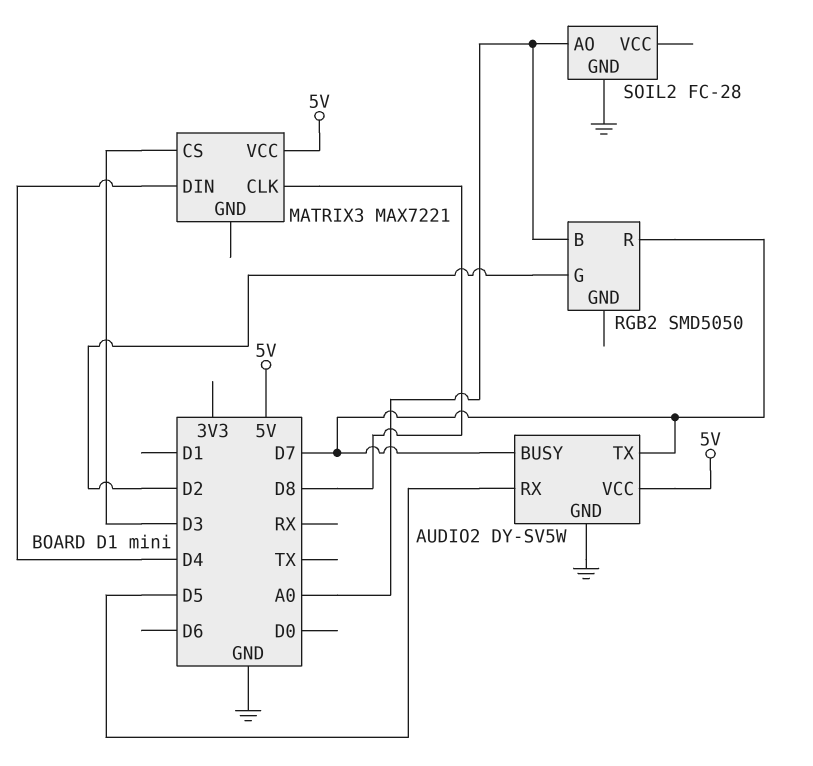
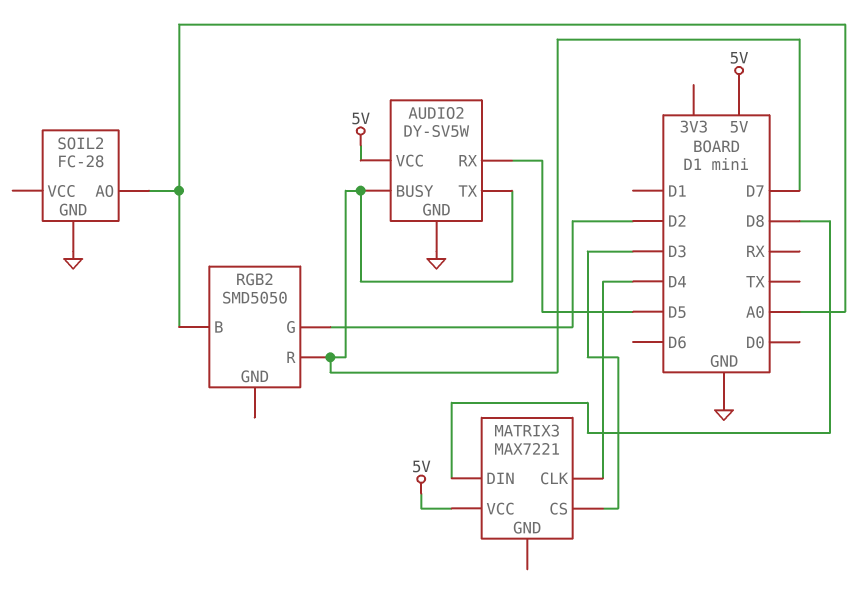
MATRIX3 pin CLK: D8 -> D4
MATRIX3 pin DIN: D4 -> D8

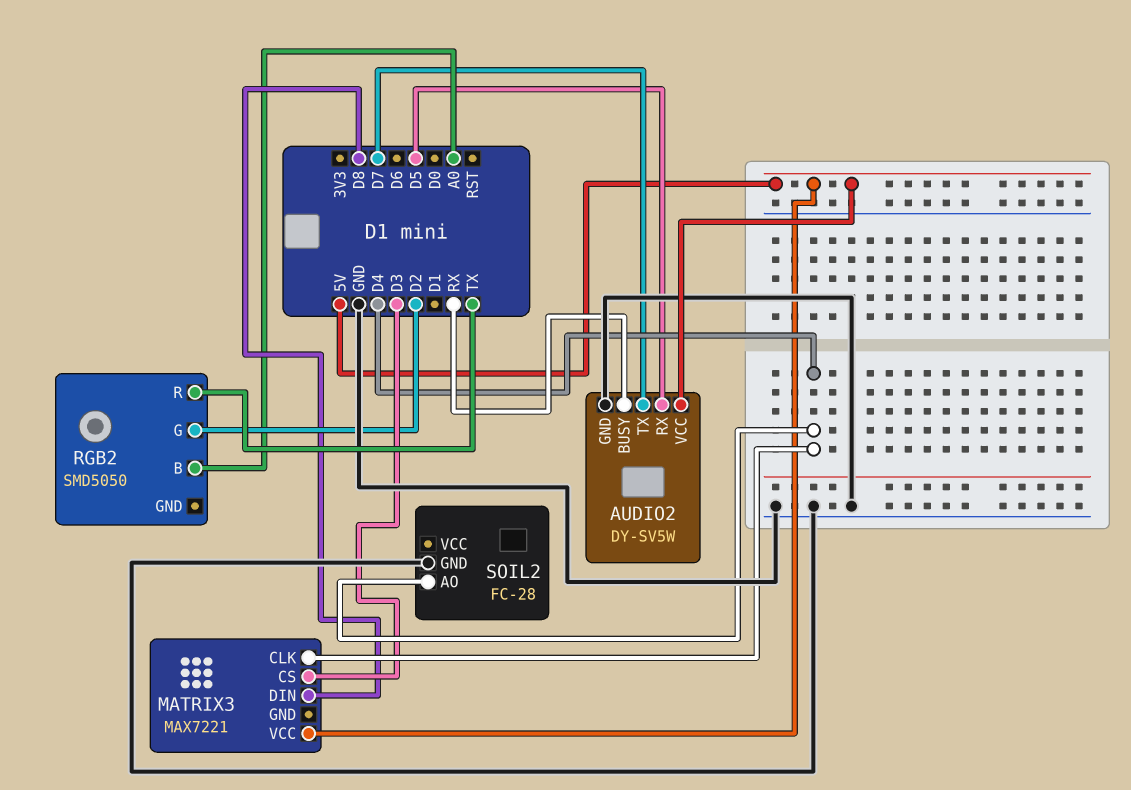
AUDIO2 pin BUSY: D7 -> RX
RGB2 pin R: D7 -> TX
SOIL2 pin AO: A0 -> D4

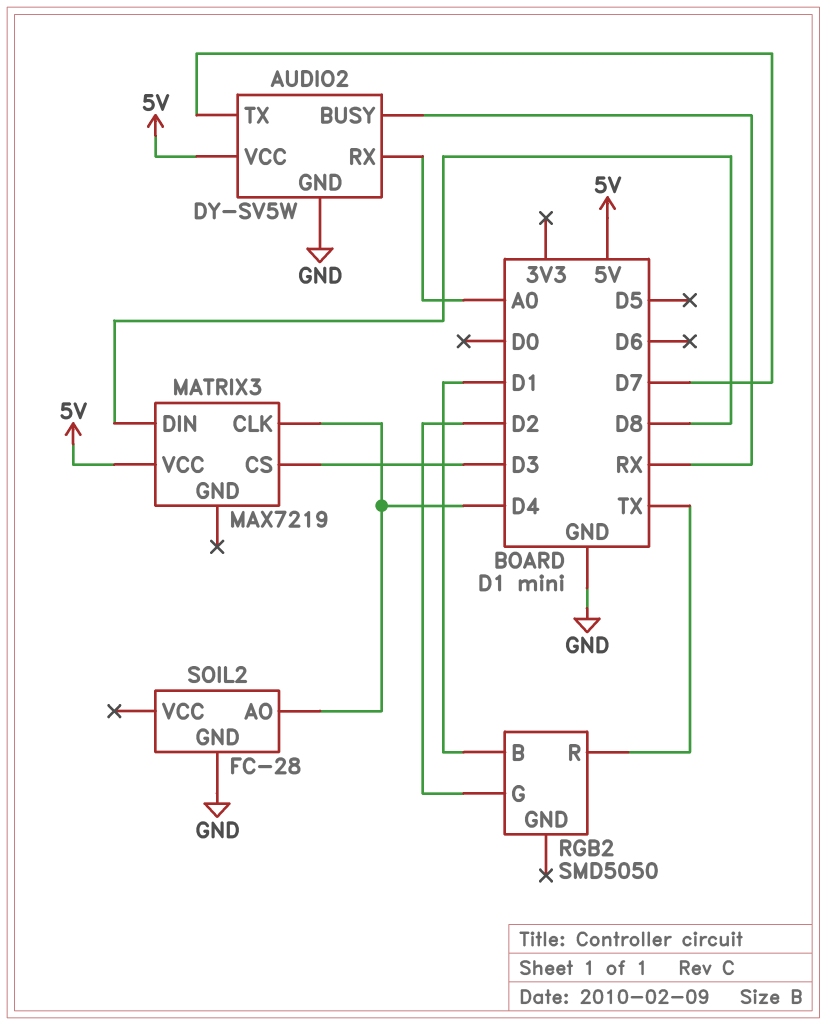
AUDIO2 pin RX: D5 -> A0
MATRIX3: MAX7221 -> MAX7219
RGB2 pin B: A0 -> D1

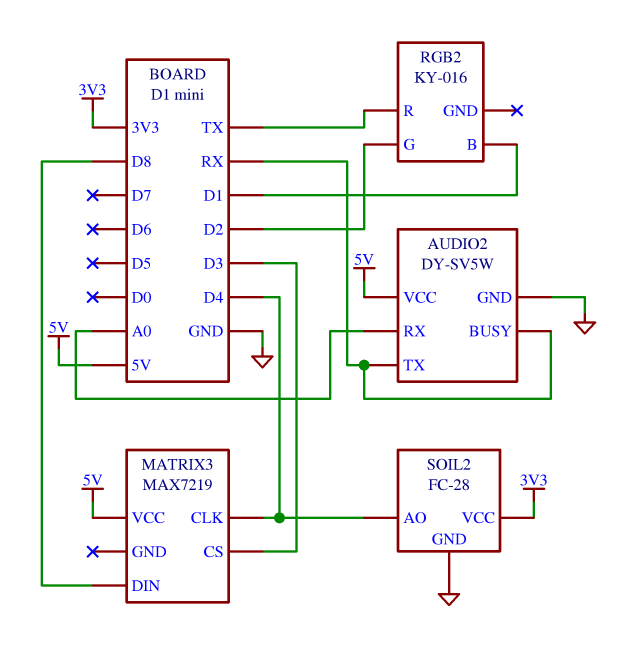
AUDIO2 pin TX: D7 -> RX
RGB2: SMD5050 -> KY-016
SOIL2 pin VCC: none -> 3V3

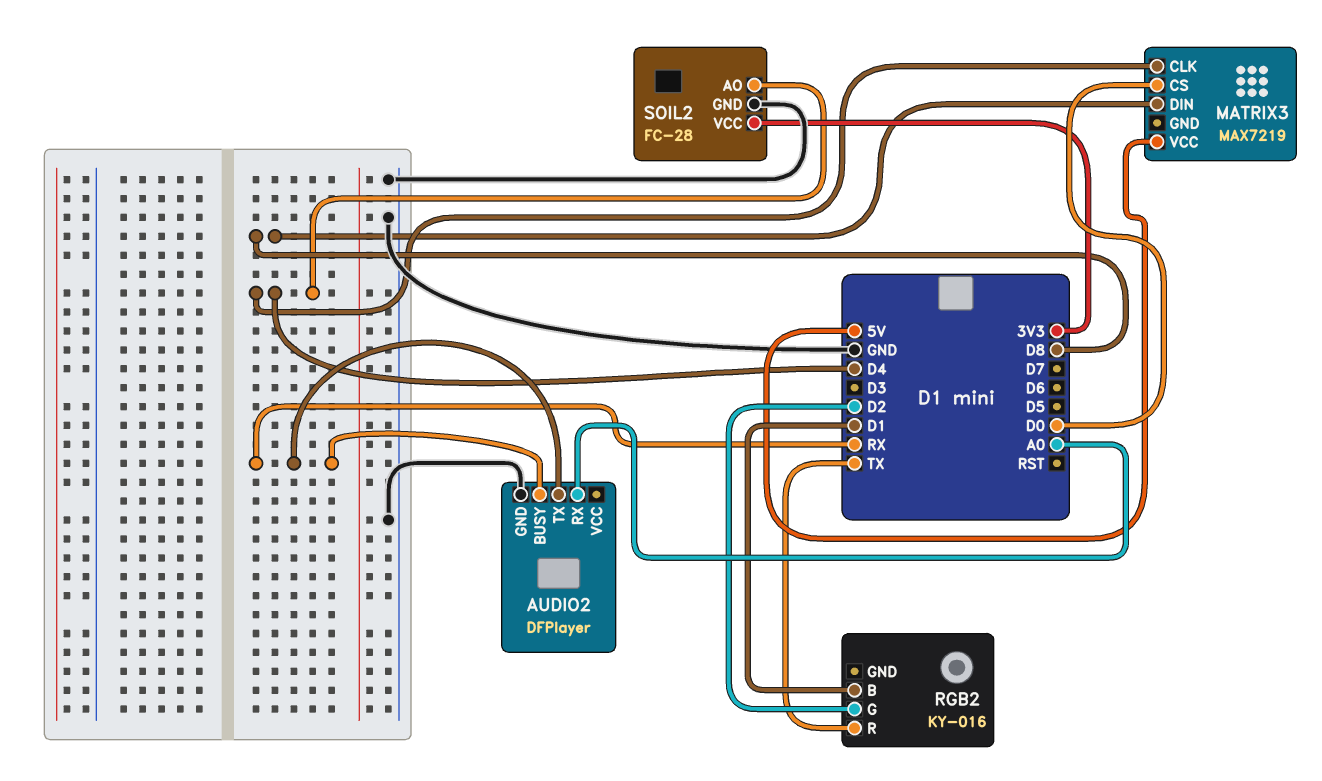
AUDIO2: DY-SV5W -> DFPlayer
AUDIO2 pin VCC: 5V -> none
MATRIX3 pin CS: D3 -> D0

